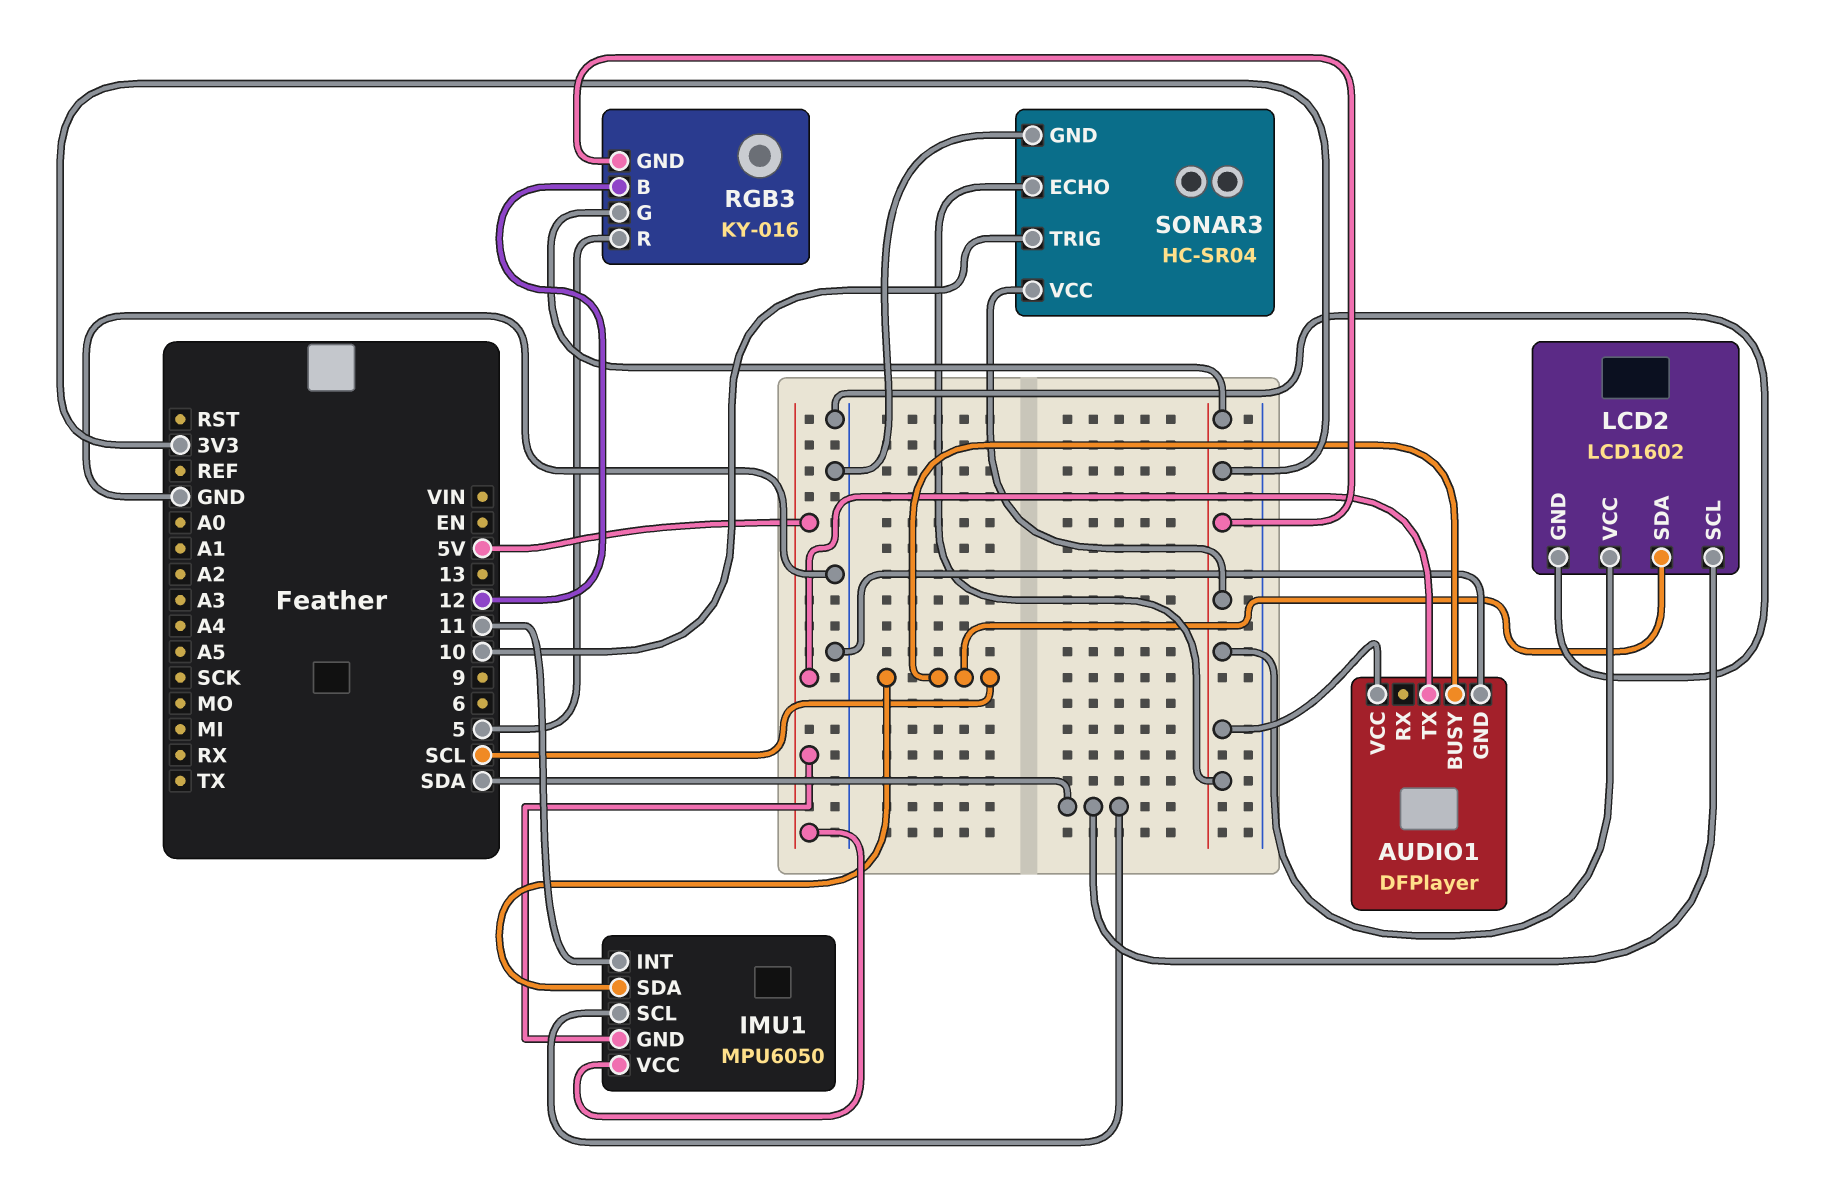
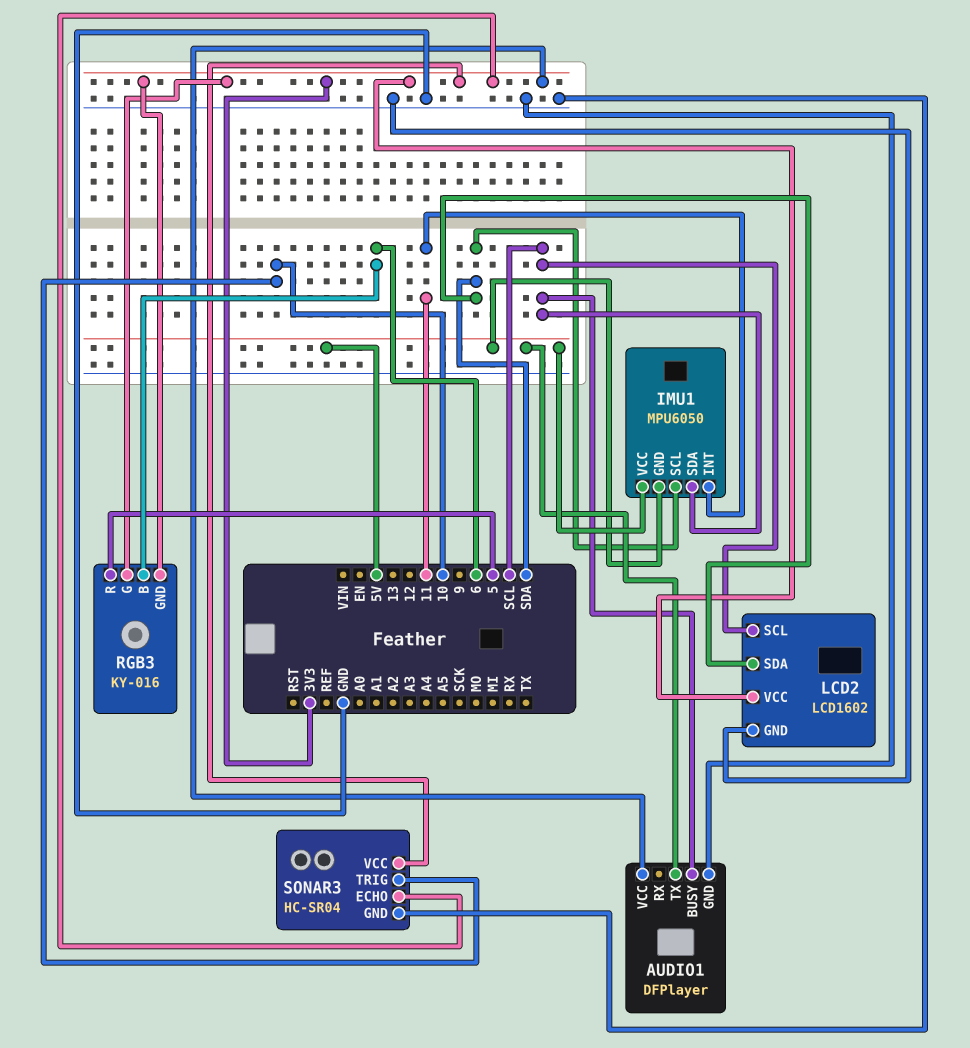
LCD2 pin SCL: SDA -> SCL
LCD2 pin SDA: SCL -> SDA
RGB3 pin B: 12 -> 6

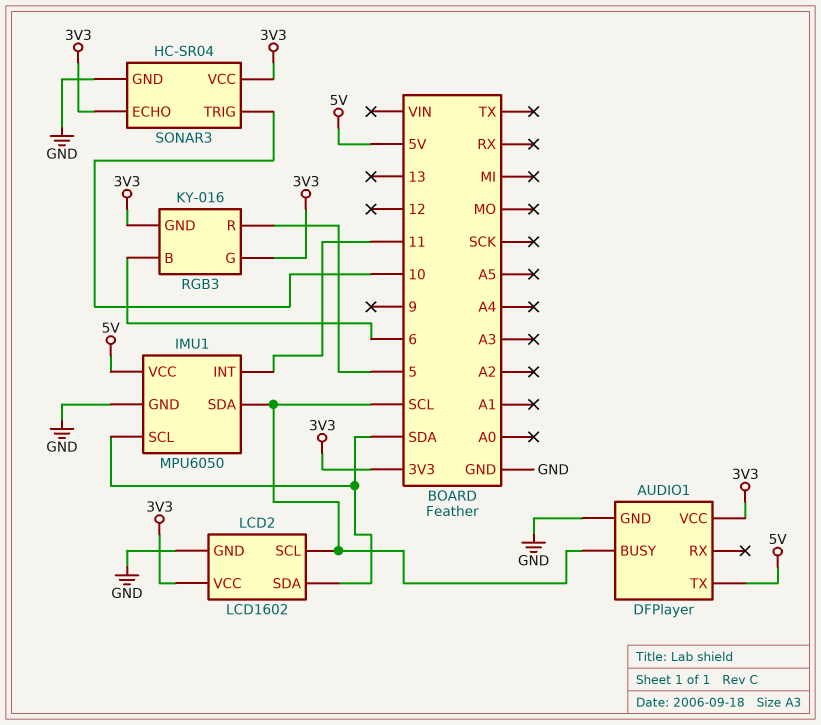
IMU1 pin GND: 5V -> GND

